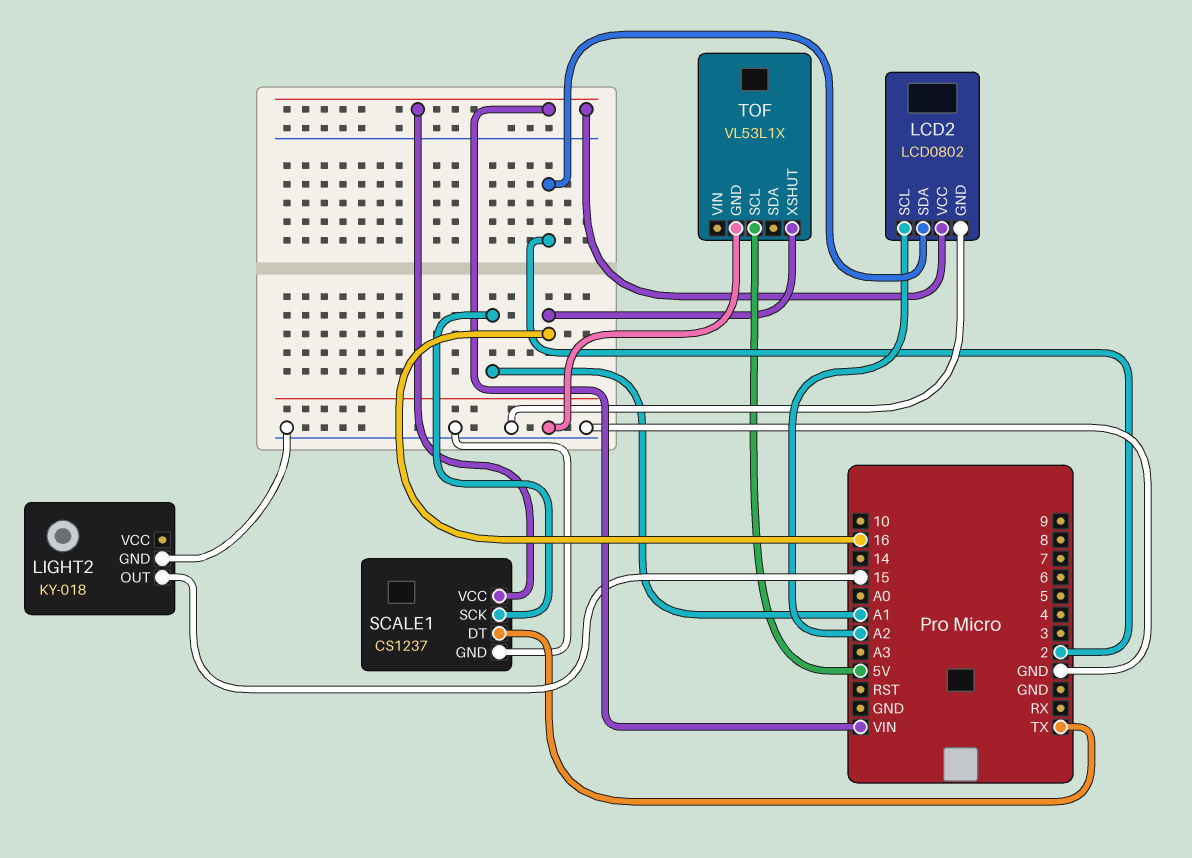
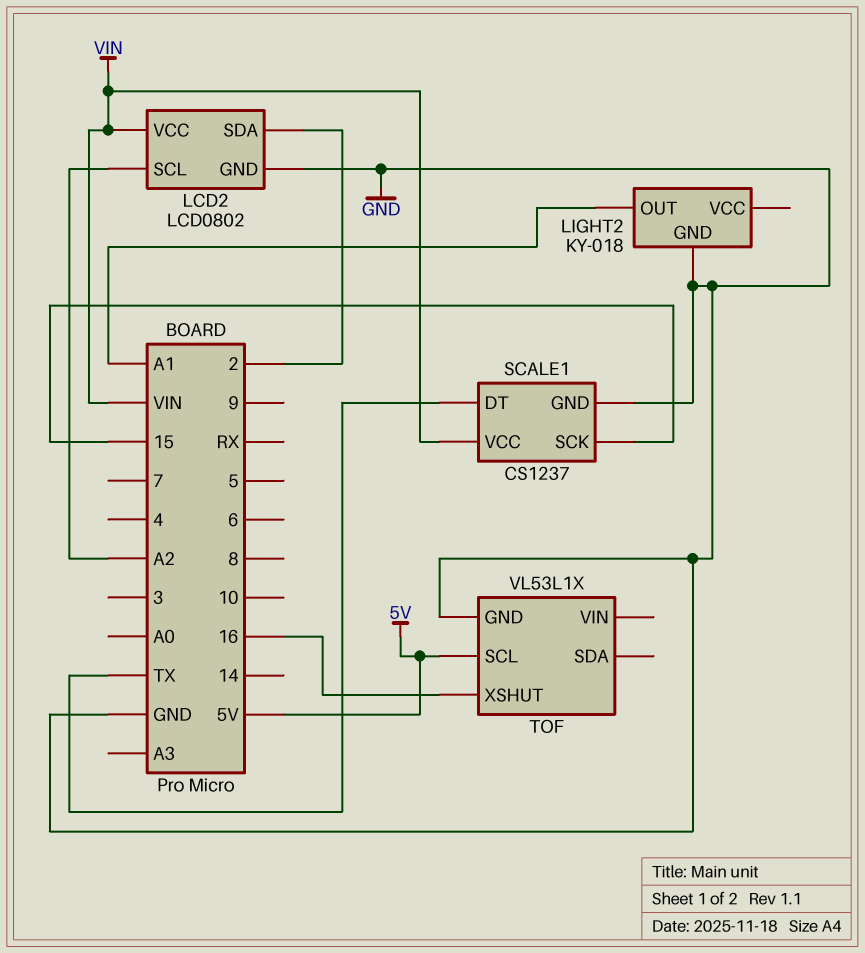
LIGHT2 pin OUT: 15 -> A1
SCALE1 pin SCK: A1 -> 15

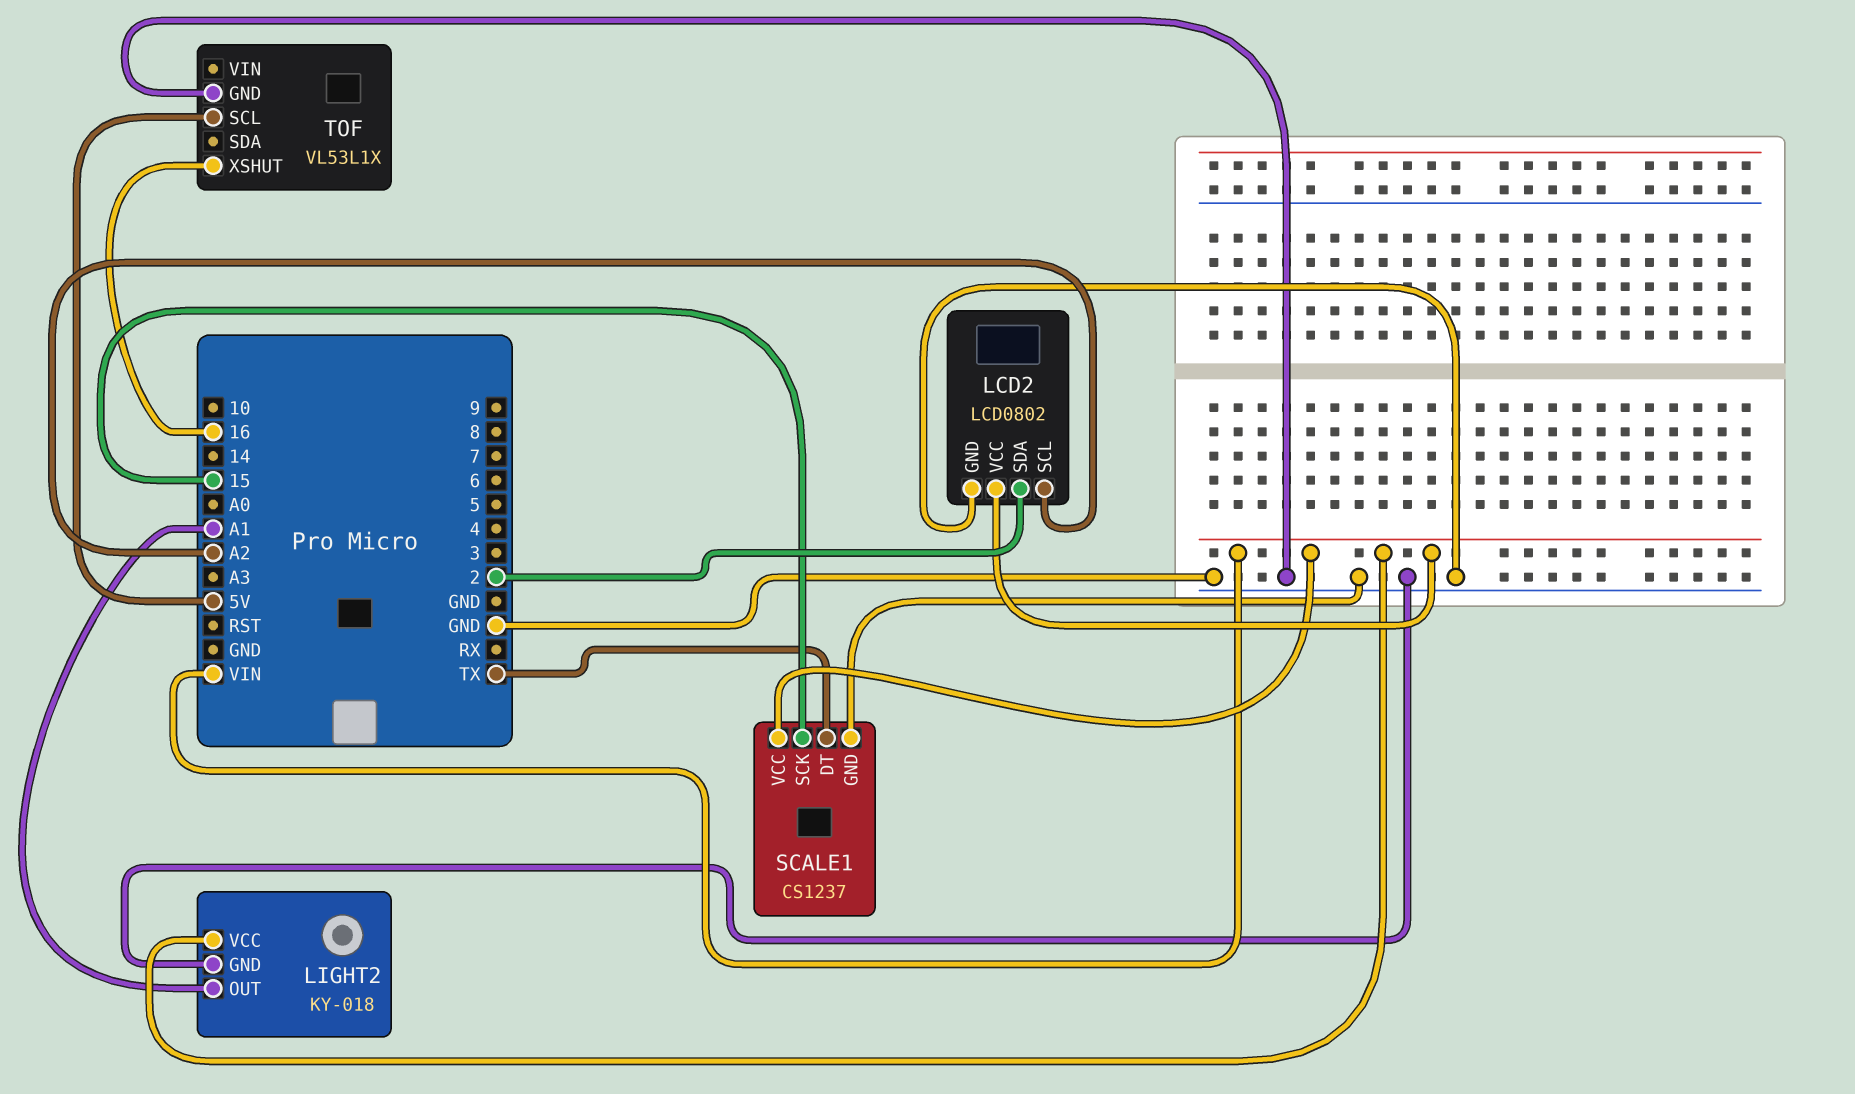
LIGHT2 pin VCC: none -> VIN

